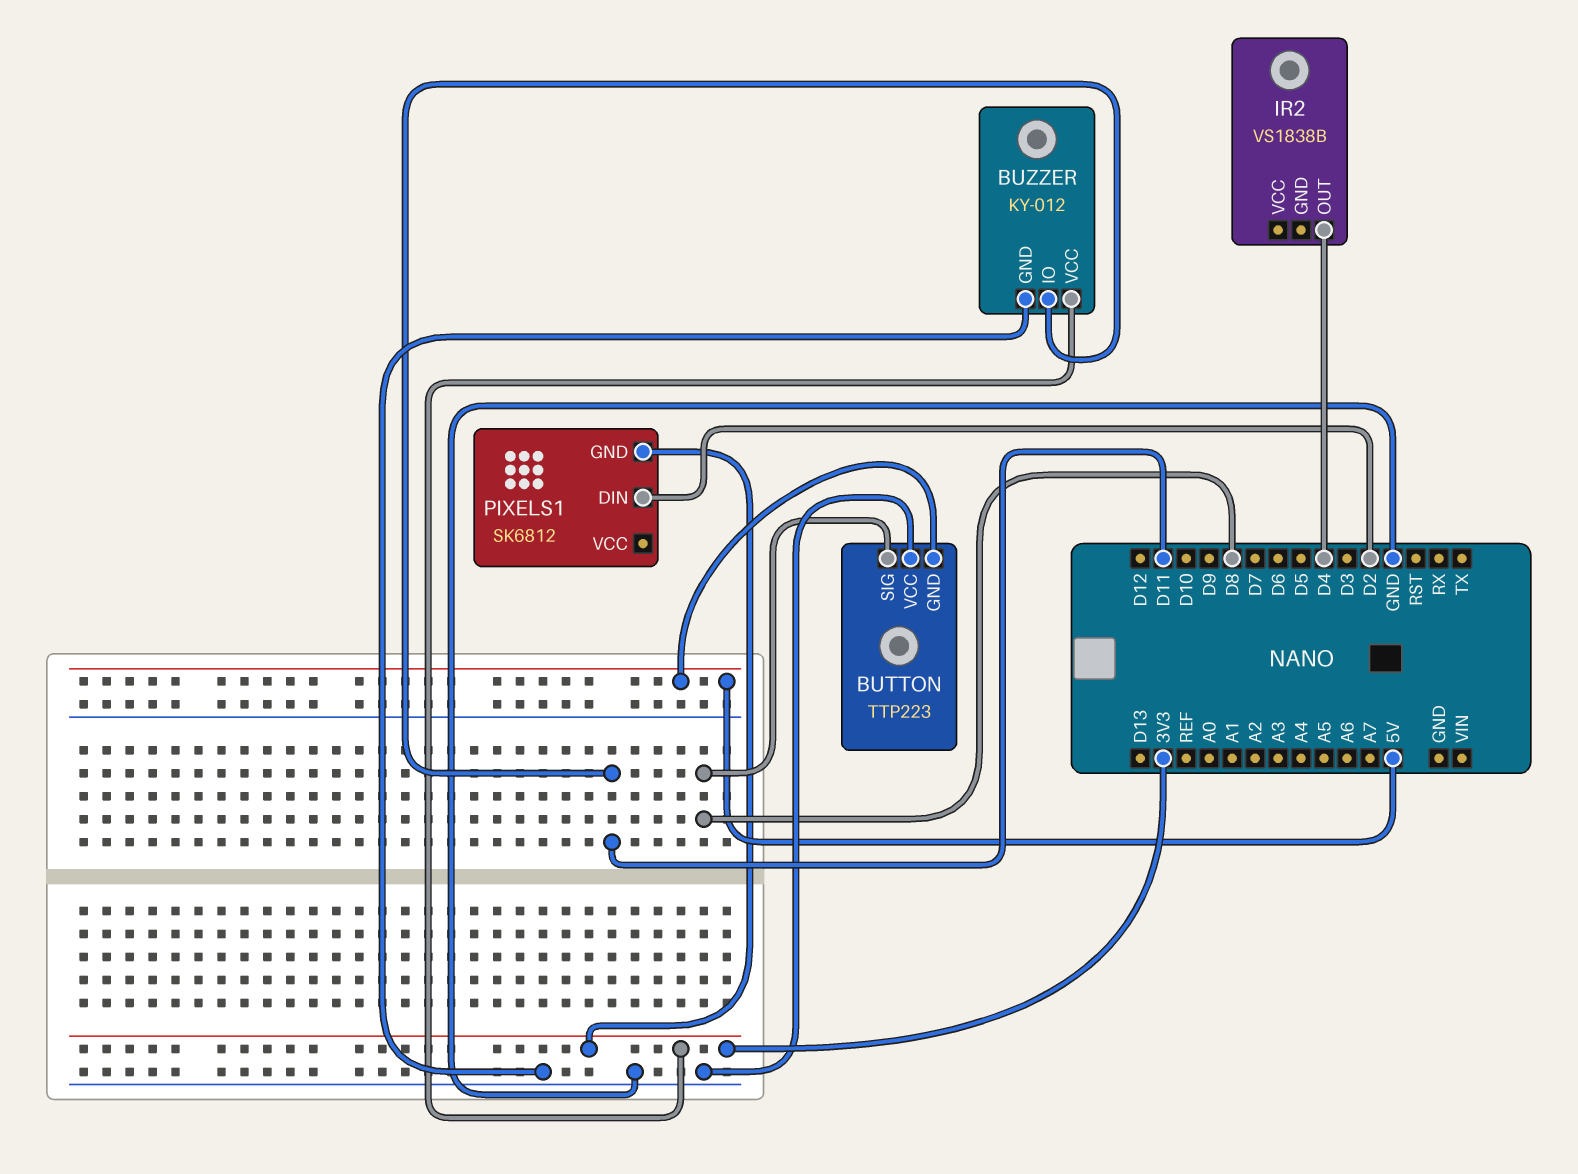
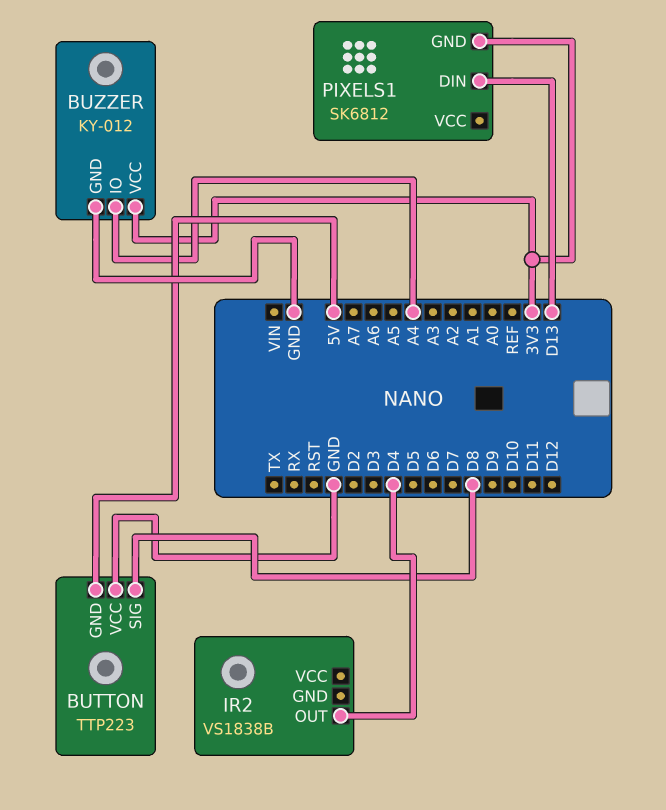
BUZZER pin IO: D11 -> A4
PIXELS1 pin DIN: D2 -> D13

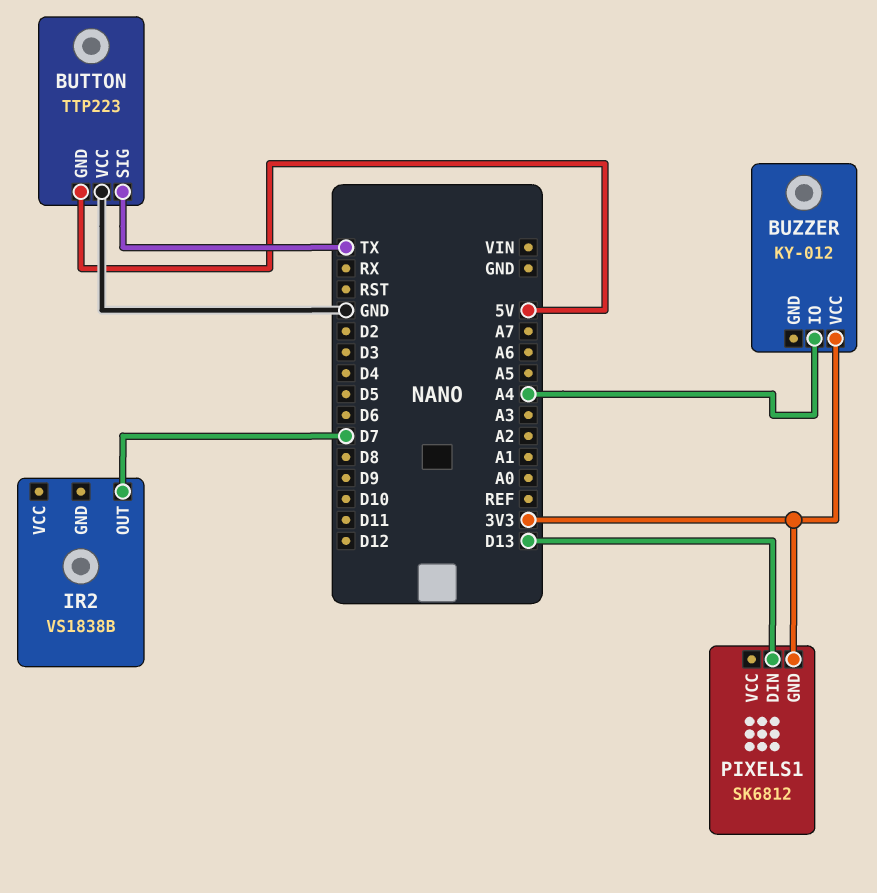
BUTTON pin SIG: D8 -> TX
BUZZER pin GND: GND -> none
IR2 pin OUT: D4 -> D7

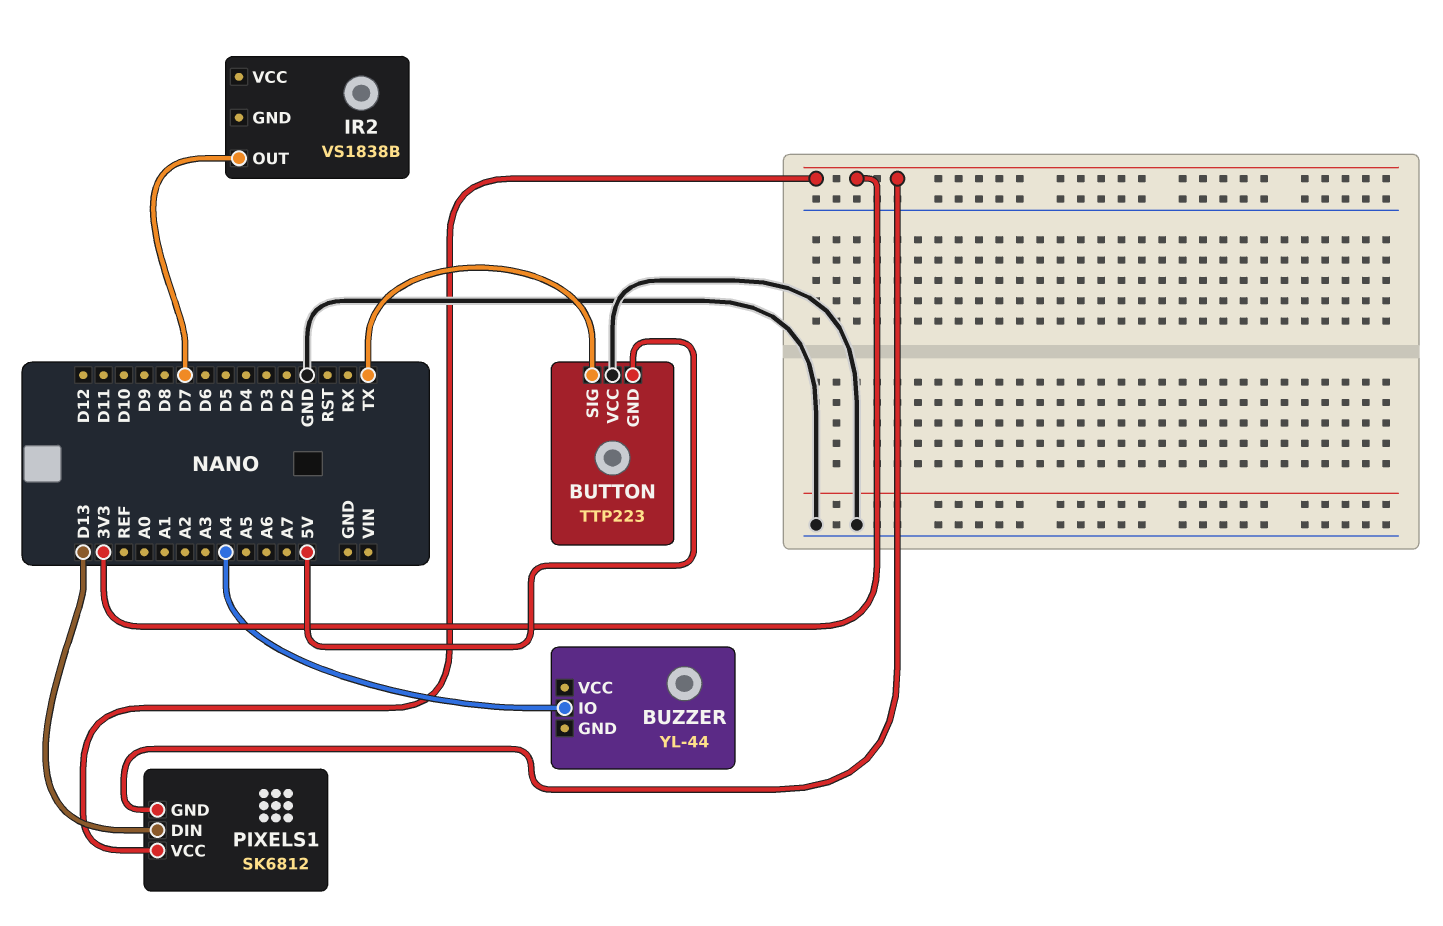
BUZZER: KY-012 -> YL-44
BUZZER pin VCC: 3V3 -> none
PIXELS1 pin VCC: none -> 3V3

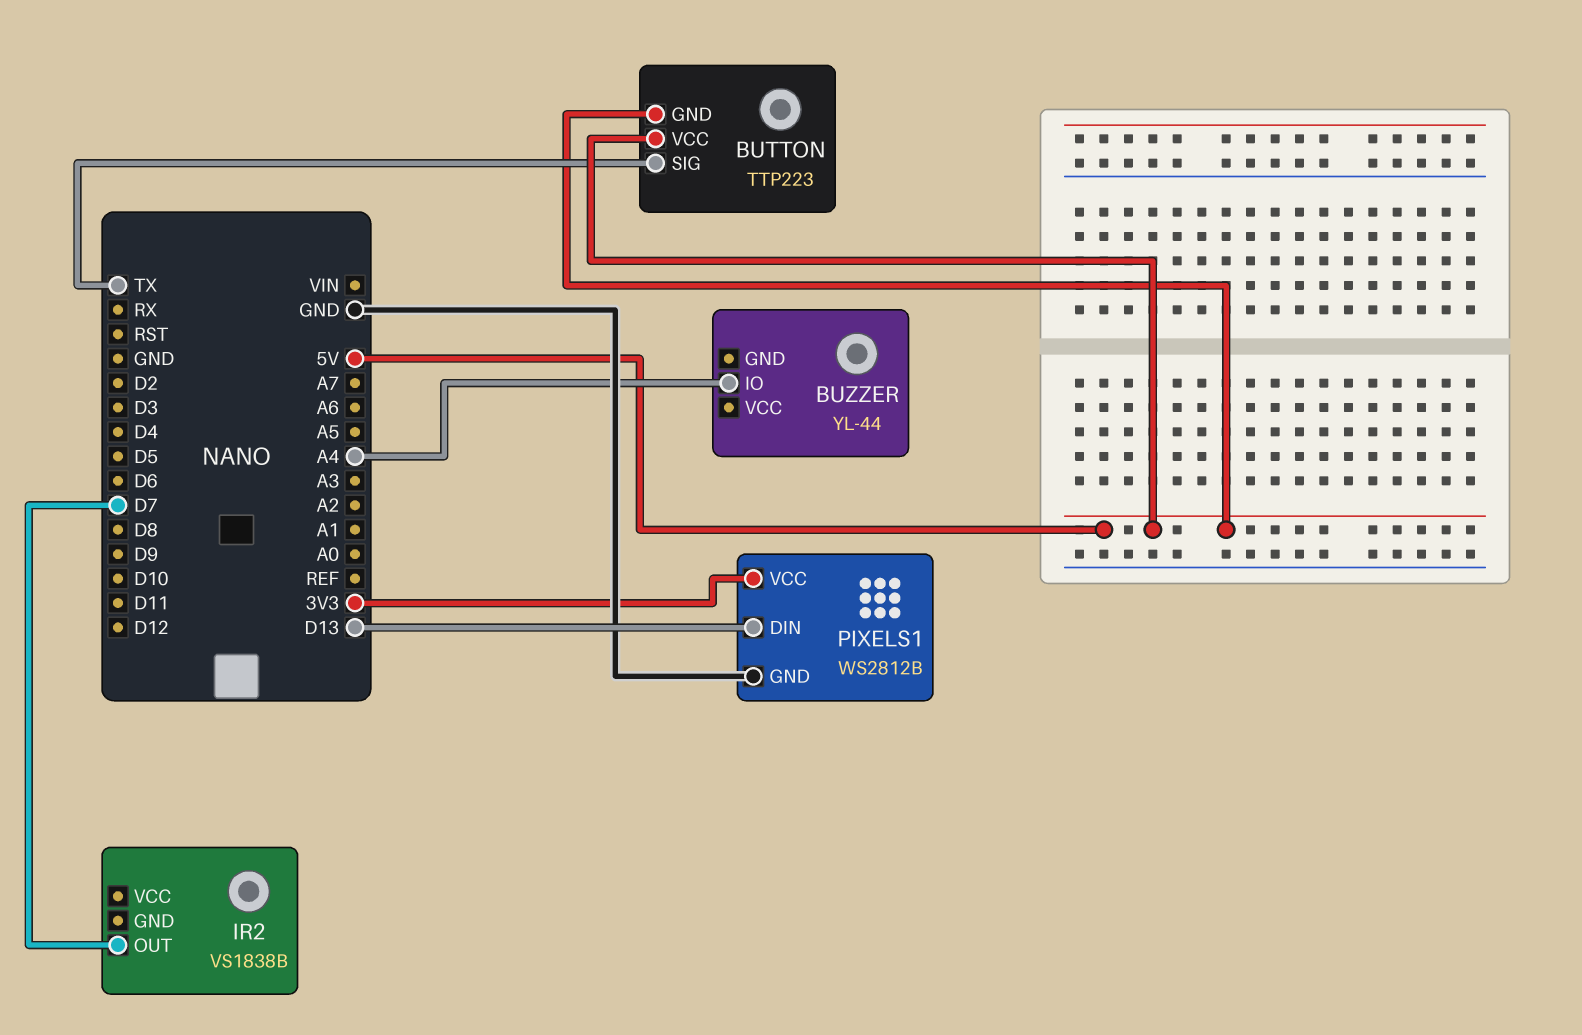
BUTTON pin VCC: GND -> 5V
PIXELS1: SK6812 -> WS2812B
PIXELS1 pin GND: 3V3 -> GND

